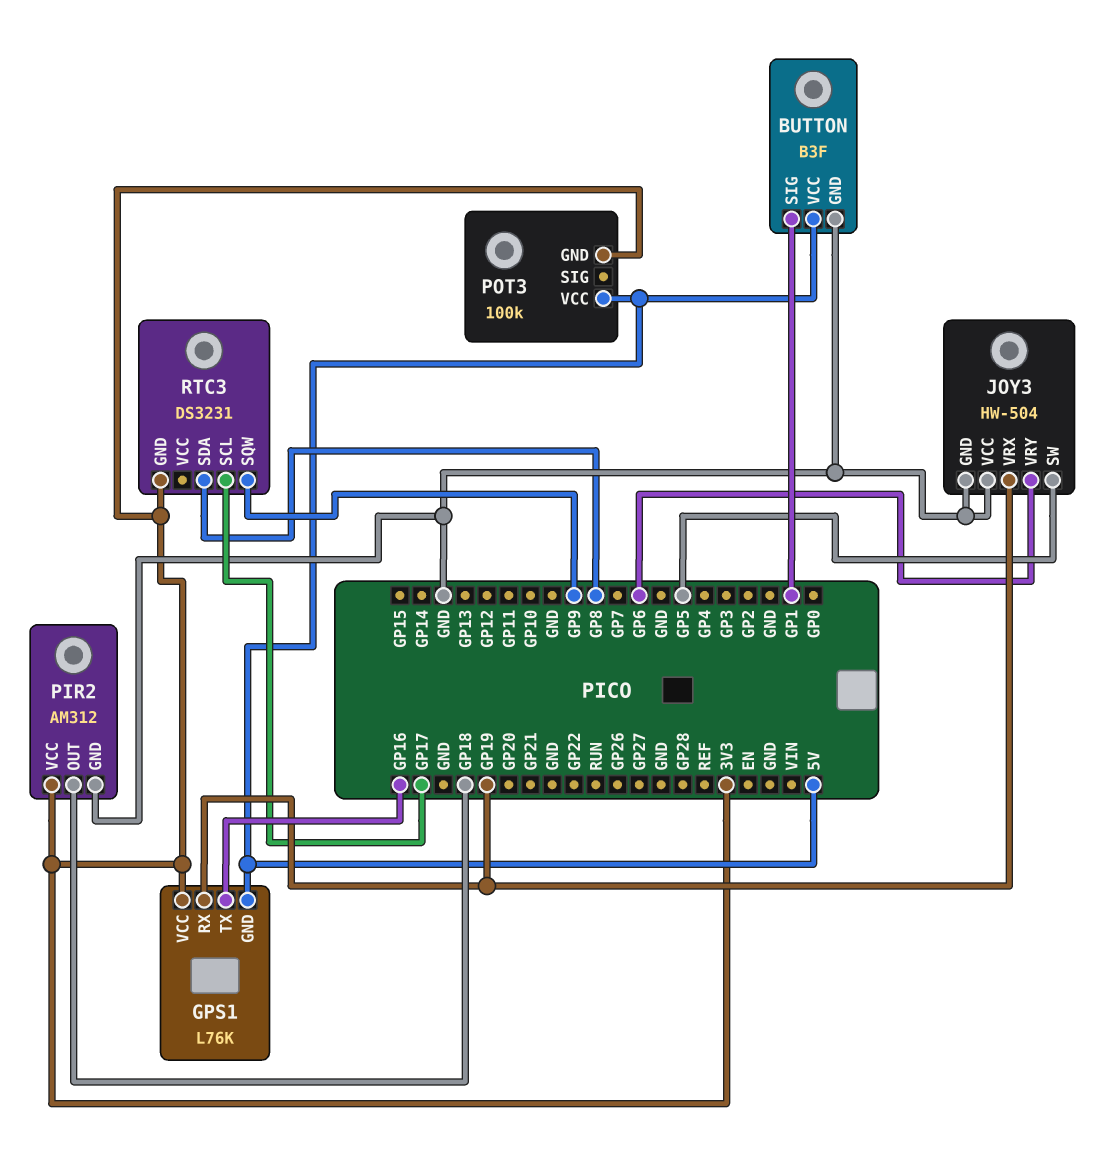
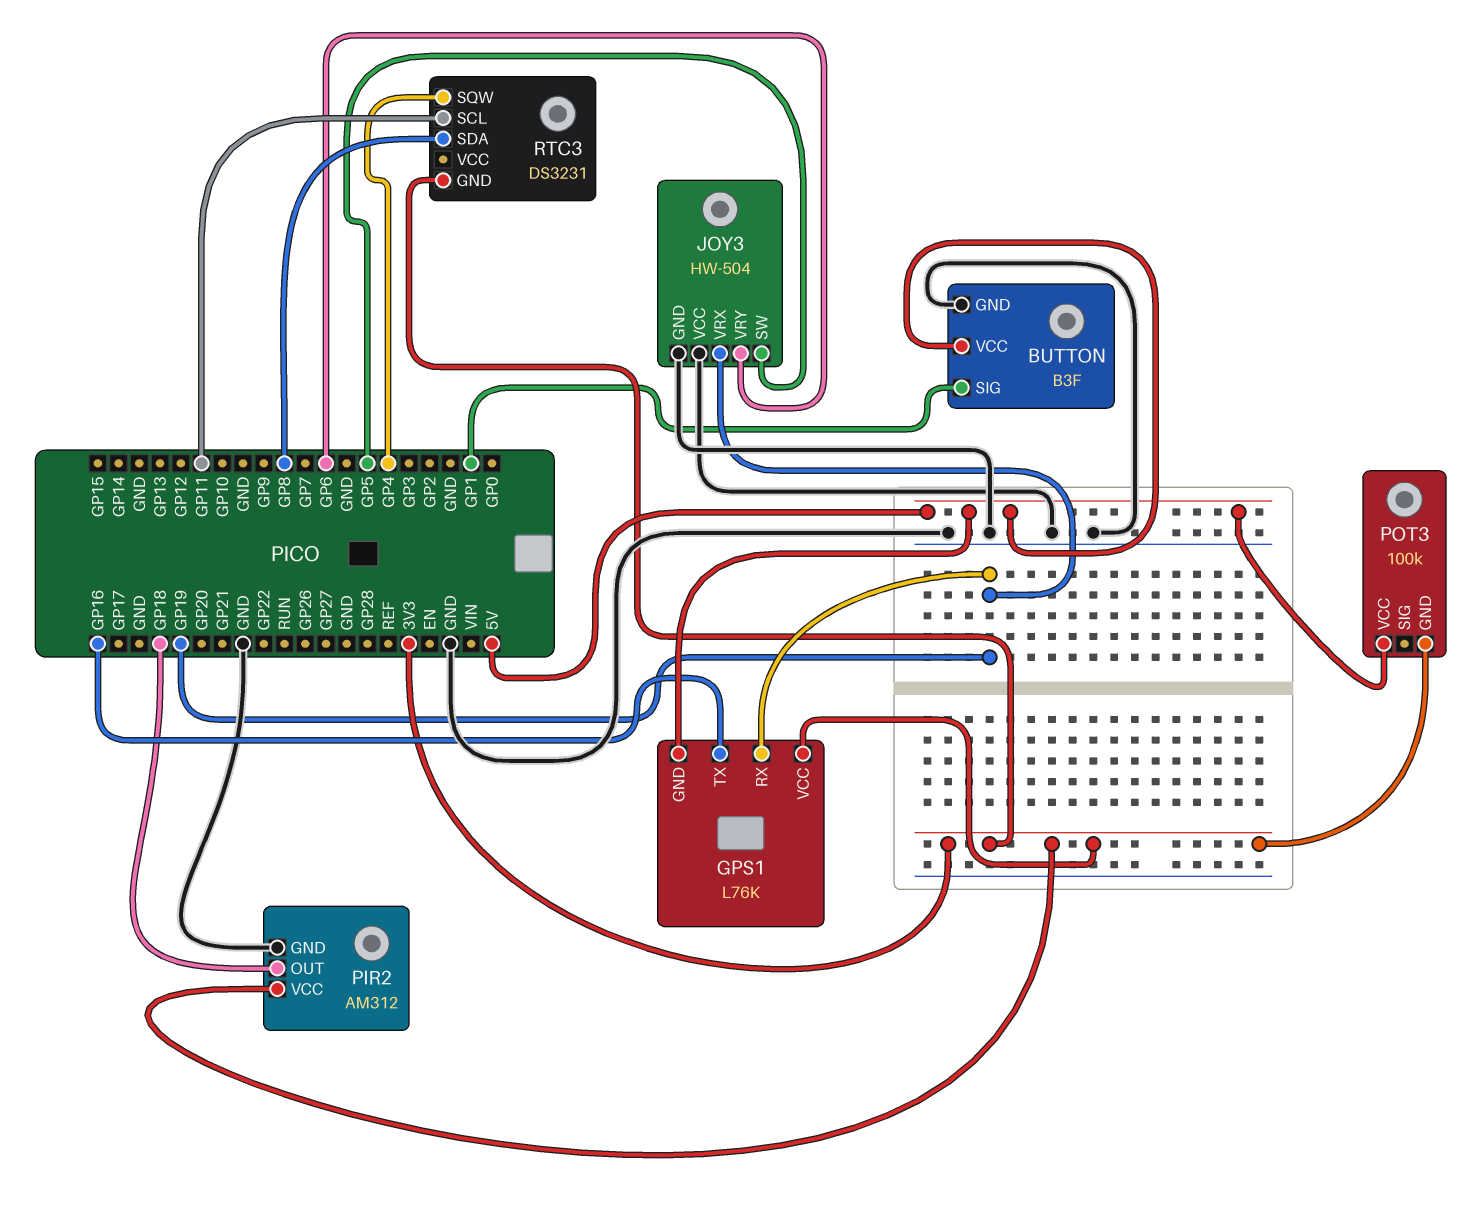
RTC3 pin SCL: GP17 -> GP11
RTC3 pin SQW: GP9 -> GP4

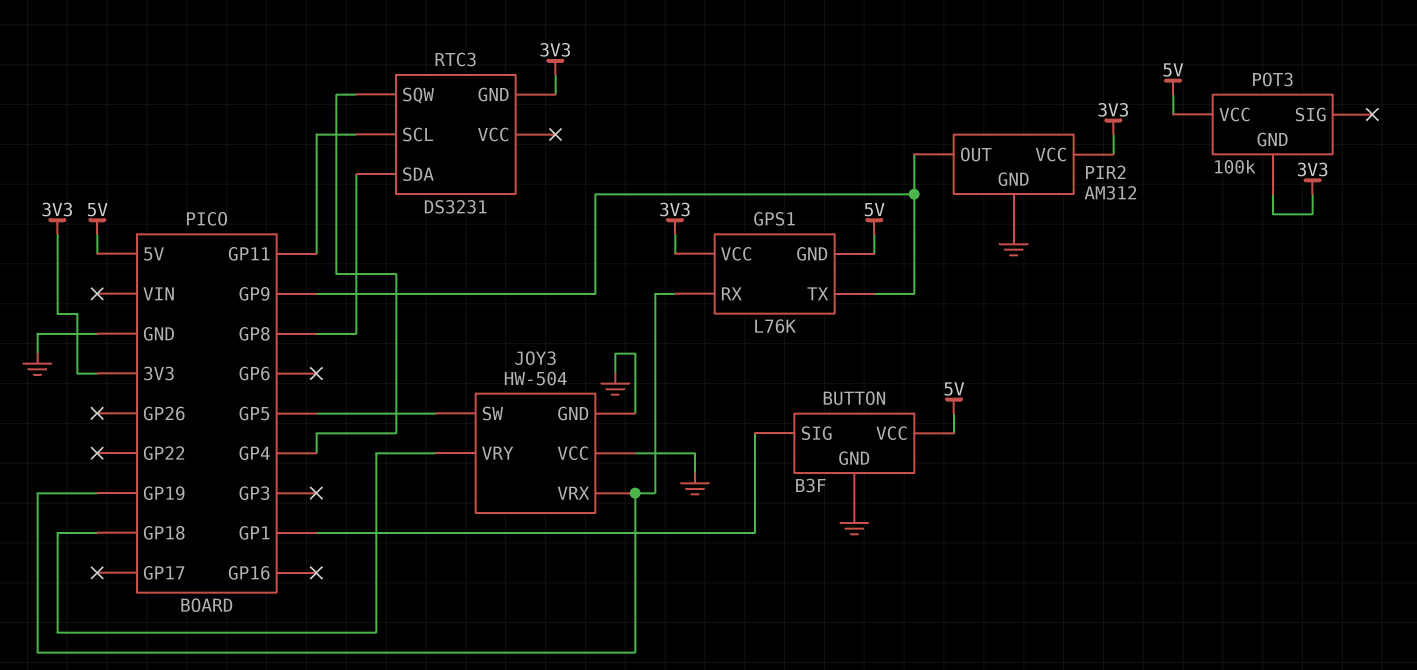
GPS1 pin TX: GP16 -> GP9
JOY3 pin VRY: GP6 -> GP18
PIR2 pin OUT: GP18 -> GP9

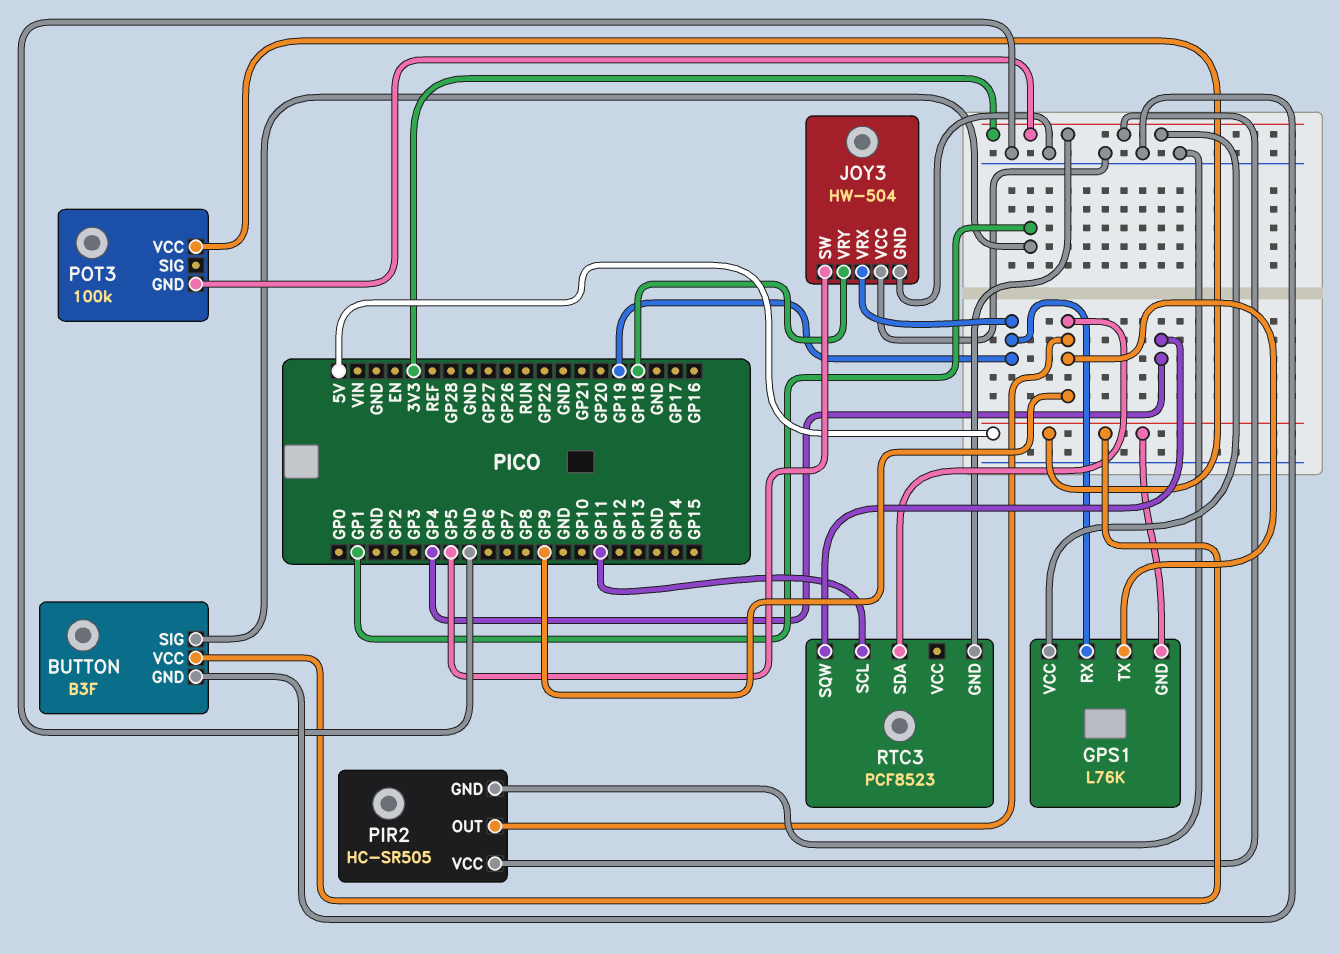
PIR2: AM312 -> HC-SR505
RTC3: DS3231 -> PCF8523
RTC3 pin SDA: GP8 -> GP9

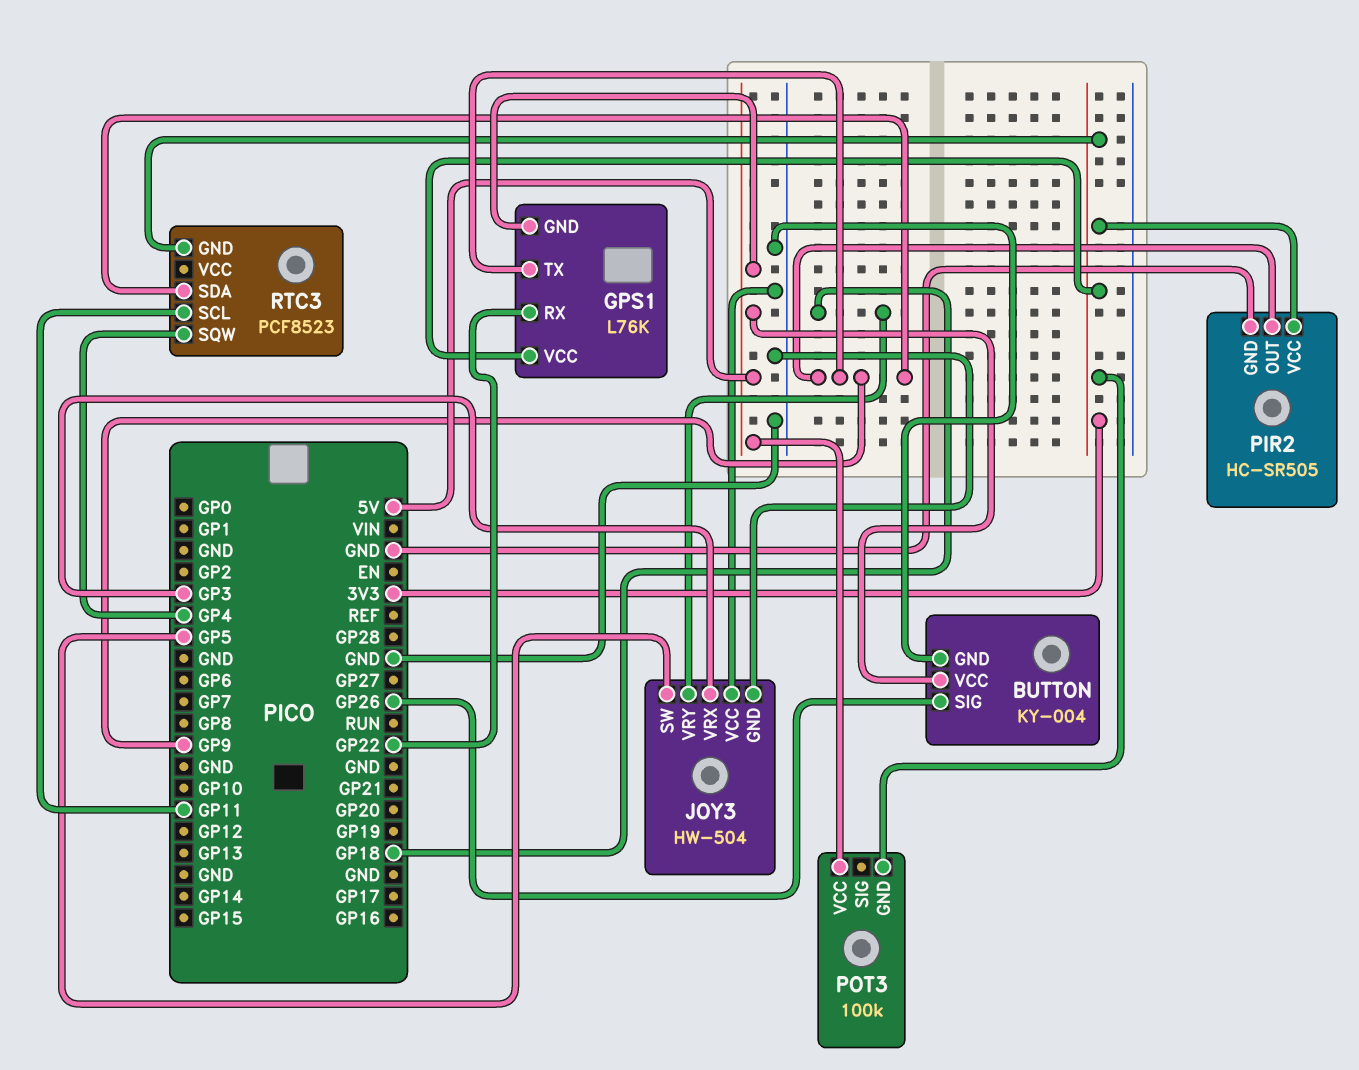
BUTTON: B3F -> KY-004
BUTTON pin SIG: GP1 -> GP26
GPS1 pin RX: GP19 -> GP22
JOY3 pin VRX: GP19 -> GP3

